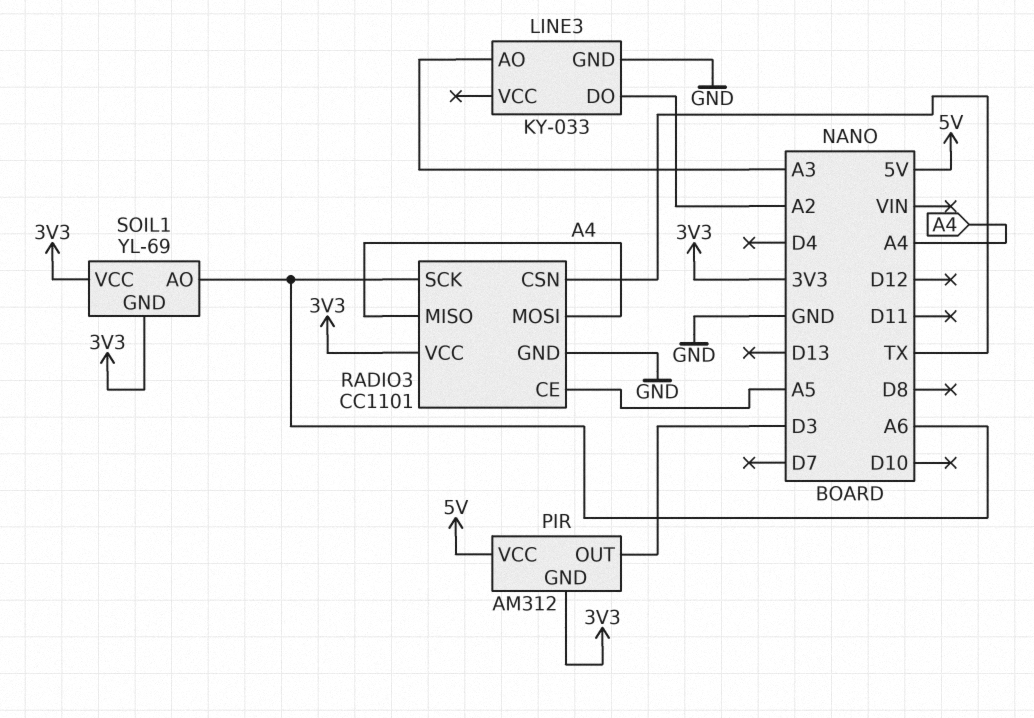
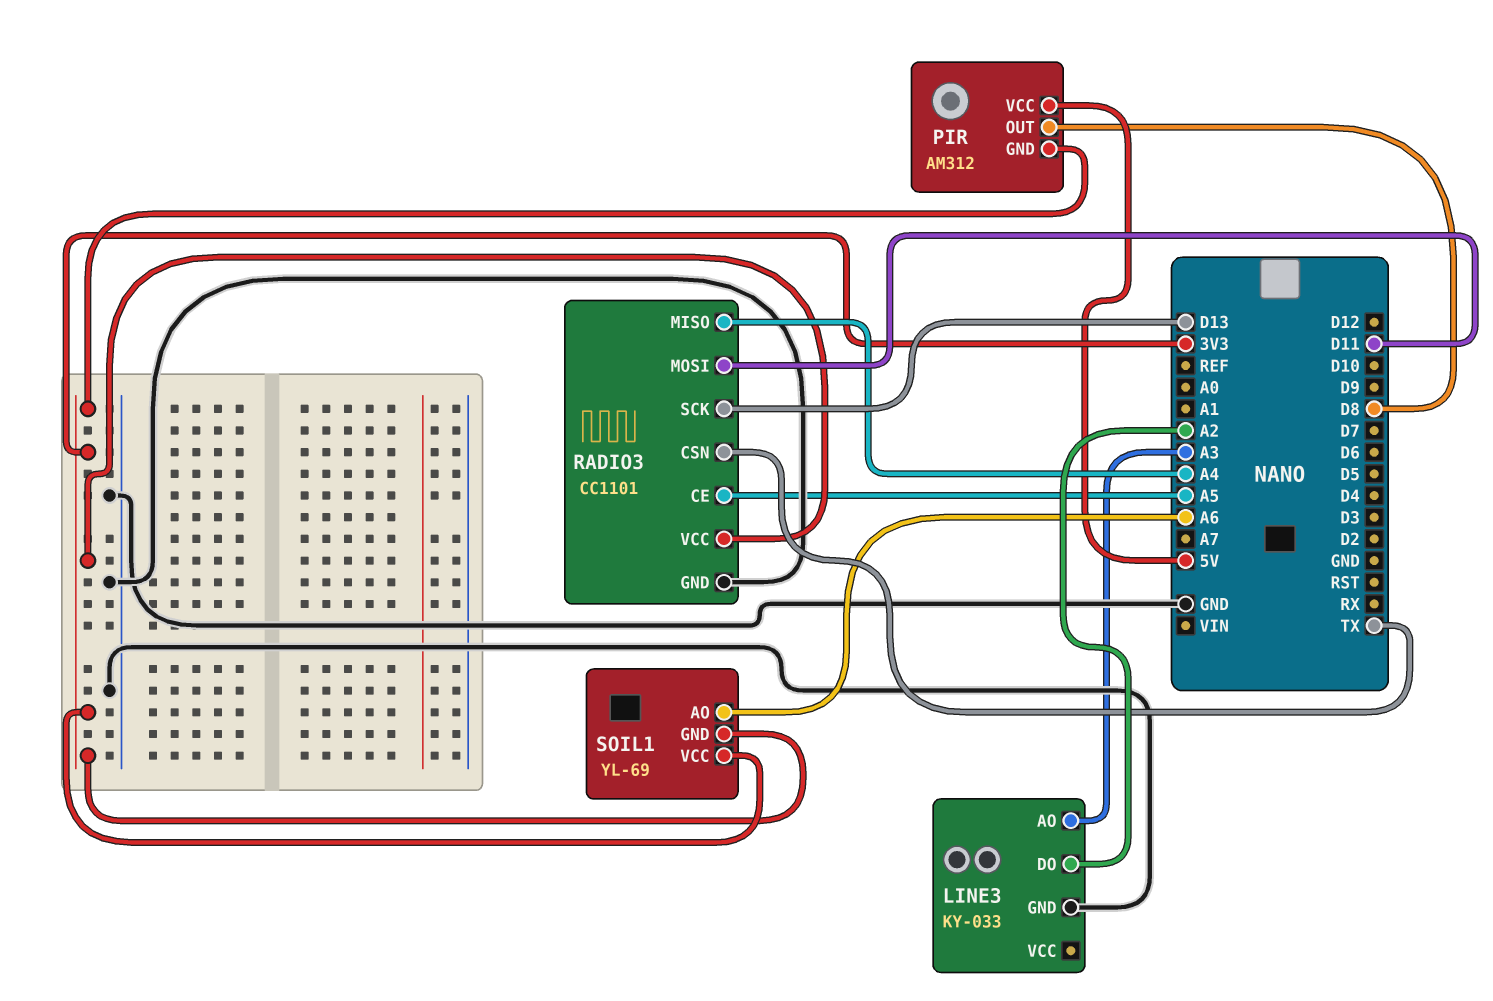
PIR pin OUT: D3 -> D8
RADIO3 pin MOSI: A4 -> D11
RADIO3 pin SCK: A6 -> D13

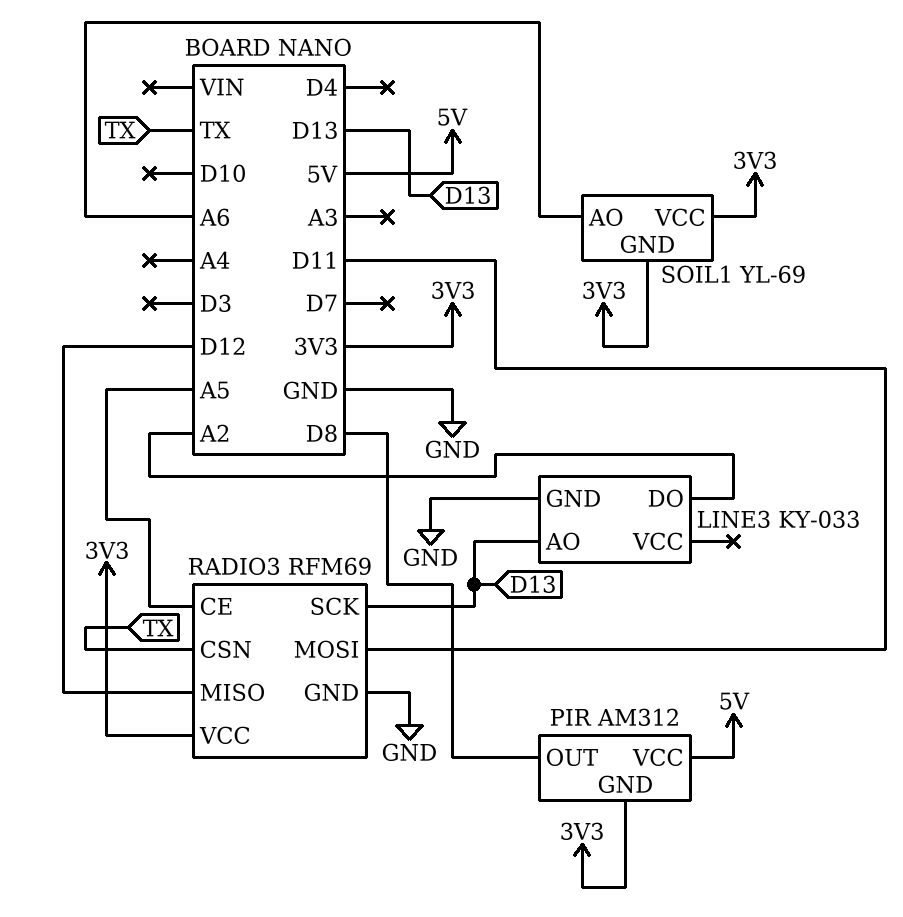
LINE3 pin AO: A3 -> D13
RADIO3: CC1101 -> RFM69
RADIO3 pin MISO: A4 -> D12

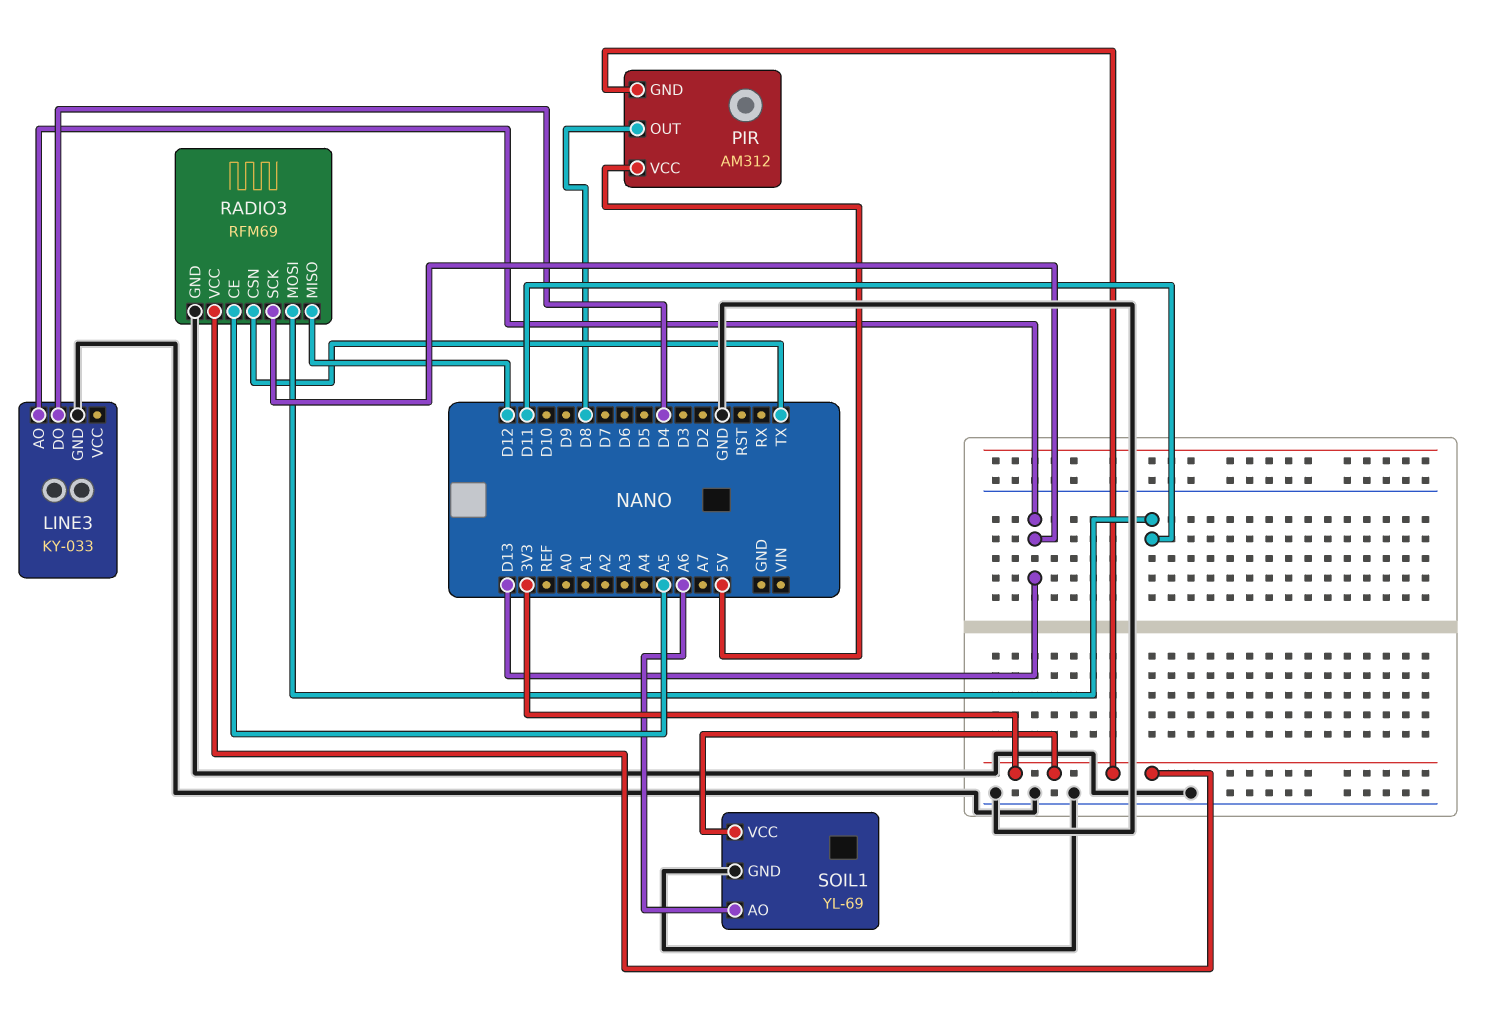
LINE3 pin DO: A2 -> D4
SOIL1 pin GND: 3V3 -> GND

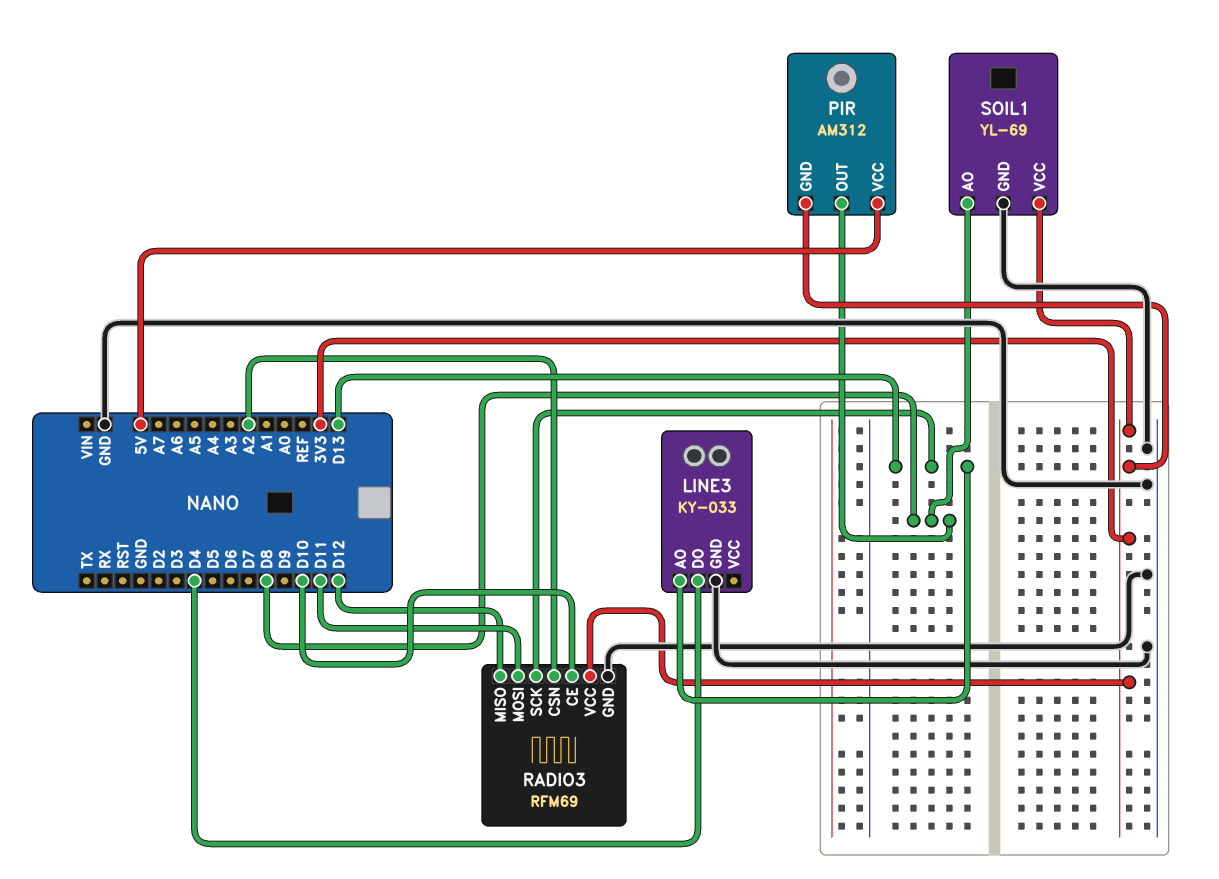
RADIO3 pin CE: A5 -> D10
RADIO3 pin CSN: TX -> A2
SOIL1 pin AO: A6 -> D8

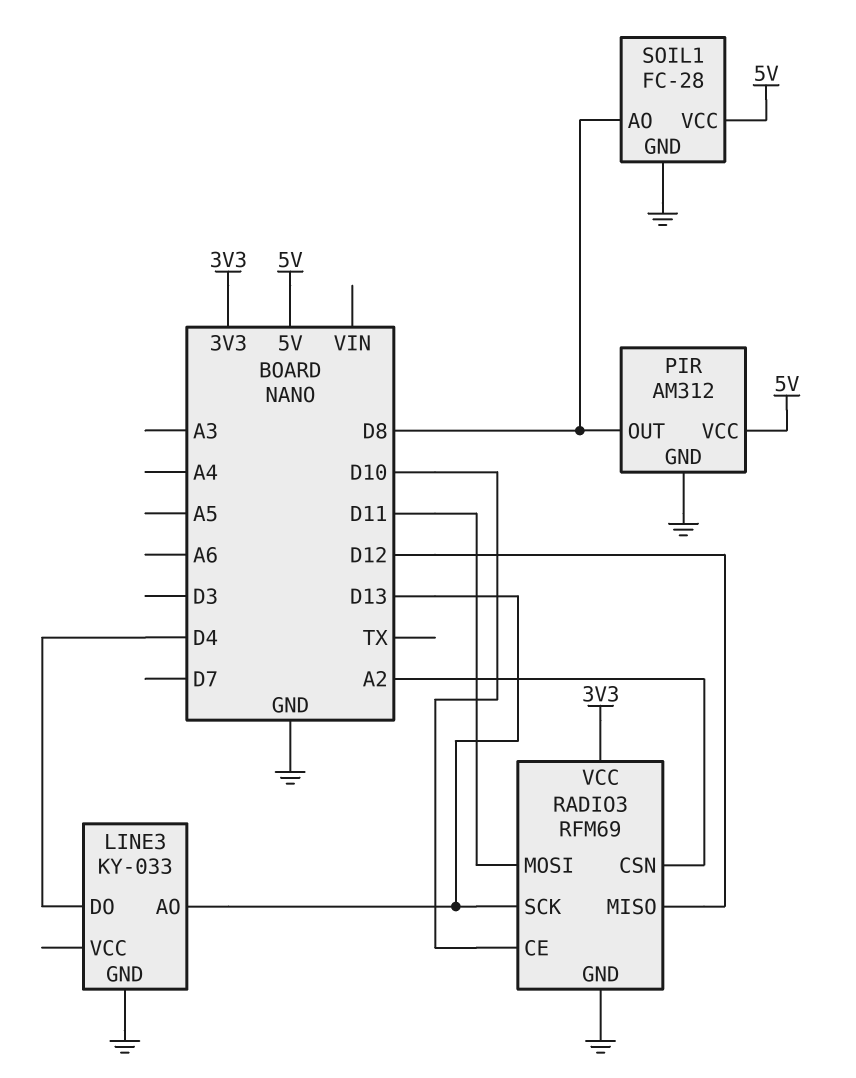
PIR pin GND: 3V3 -> GND
SOIL1: YL-69 -> FC-28
SOIL1 pin VCC: 3V3 -> 5V

